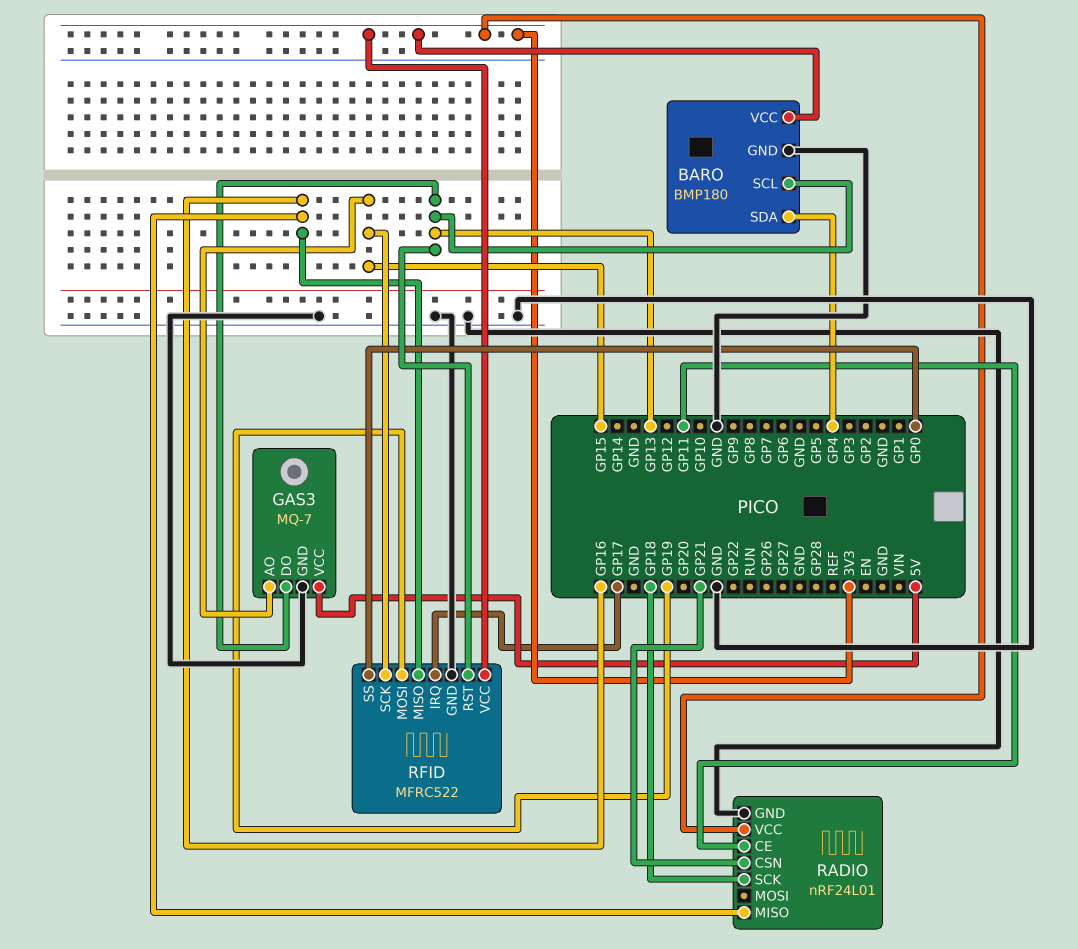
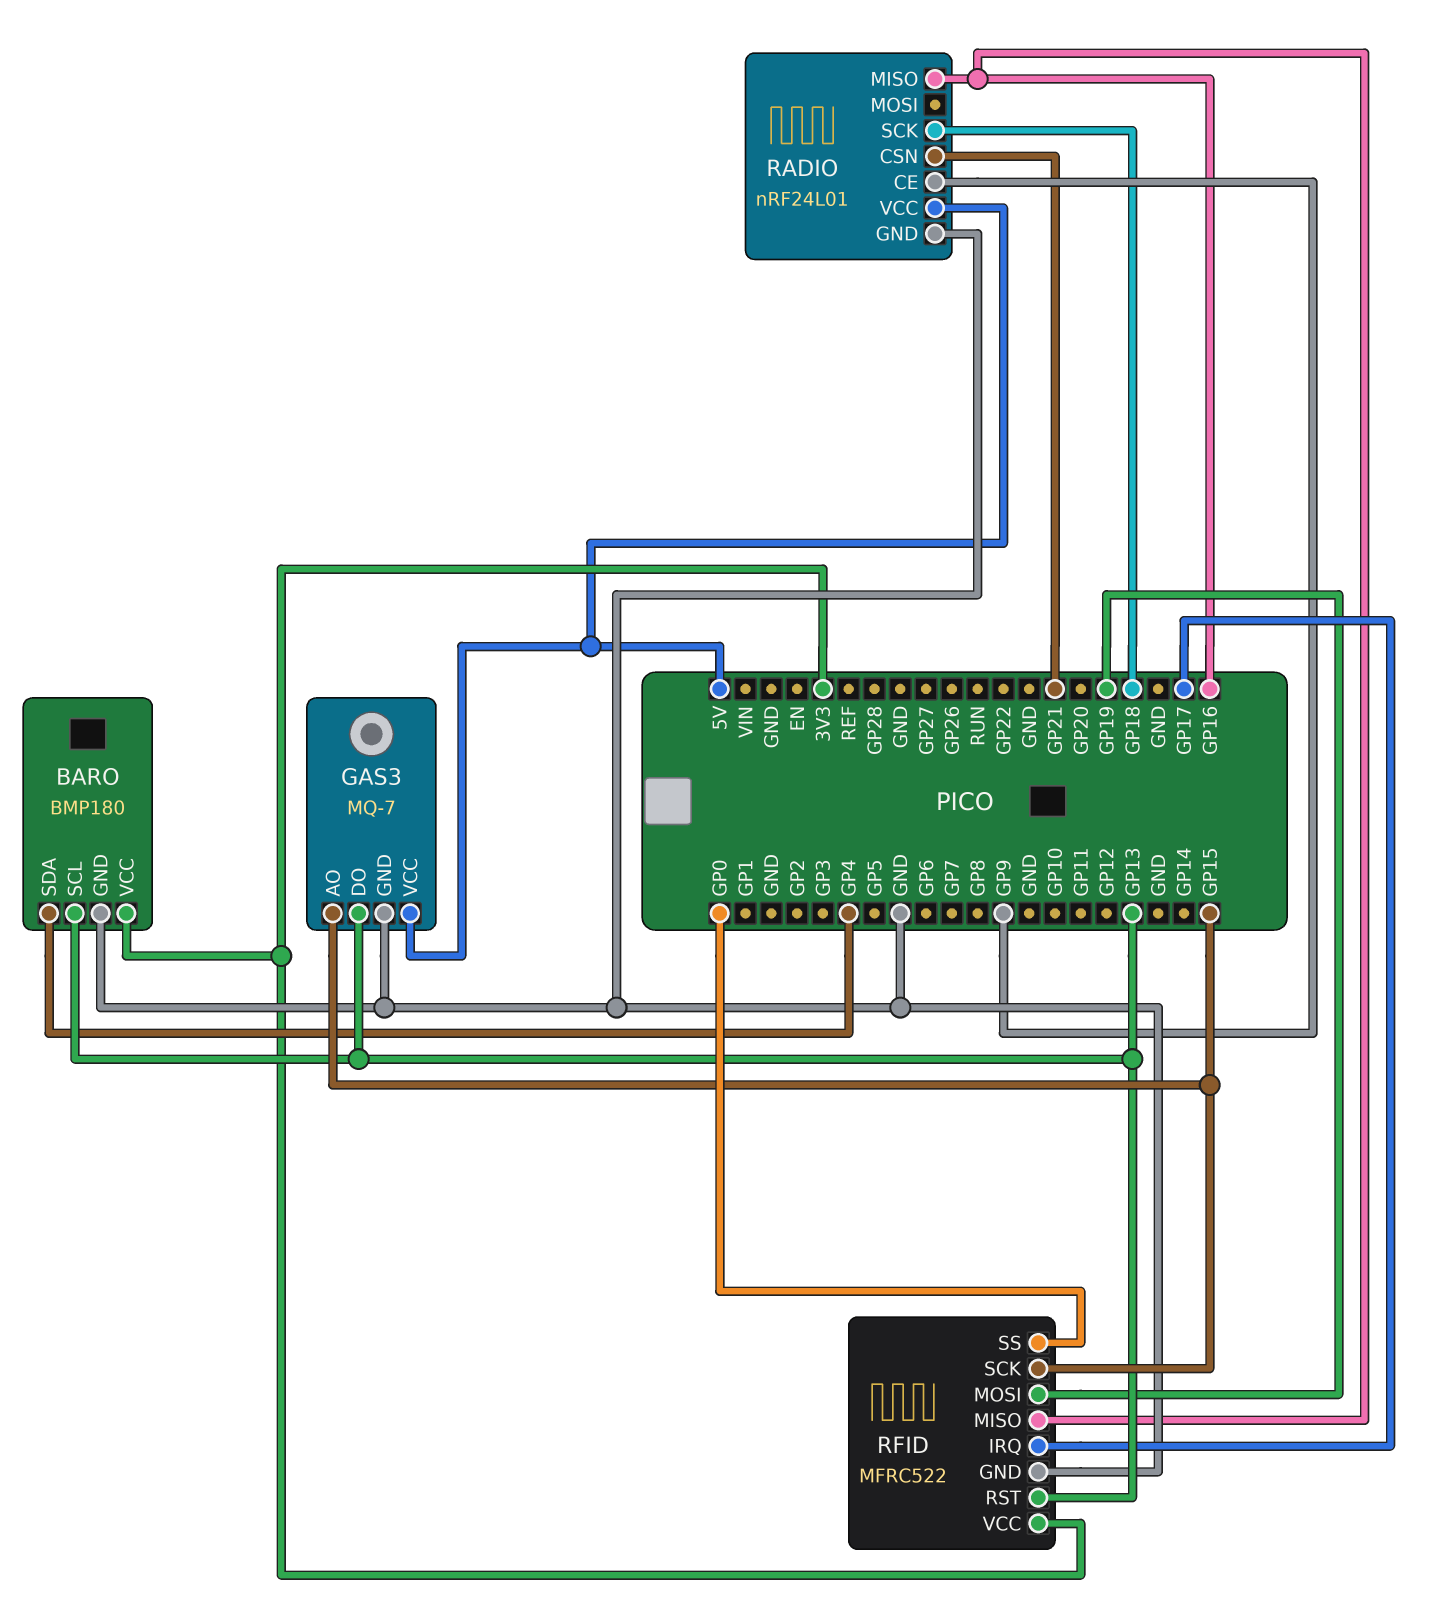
RADIO pin CE: GP11 -> GP9
RADIO pin VCC: 3V3 -> 5V

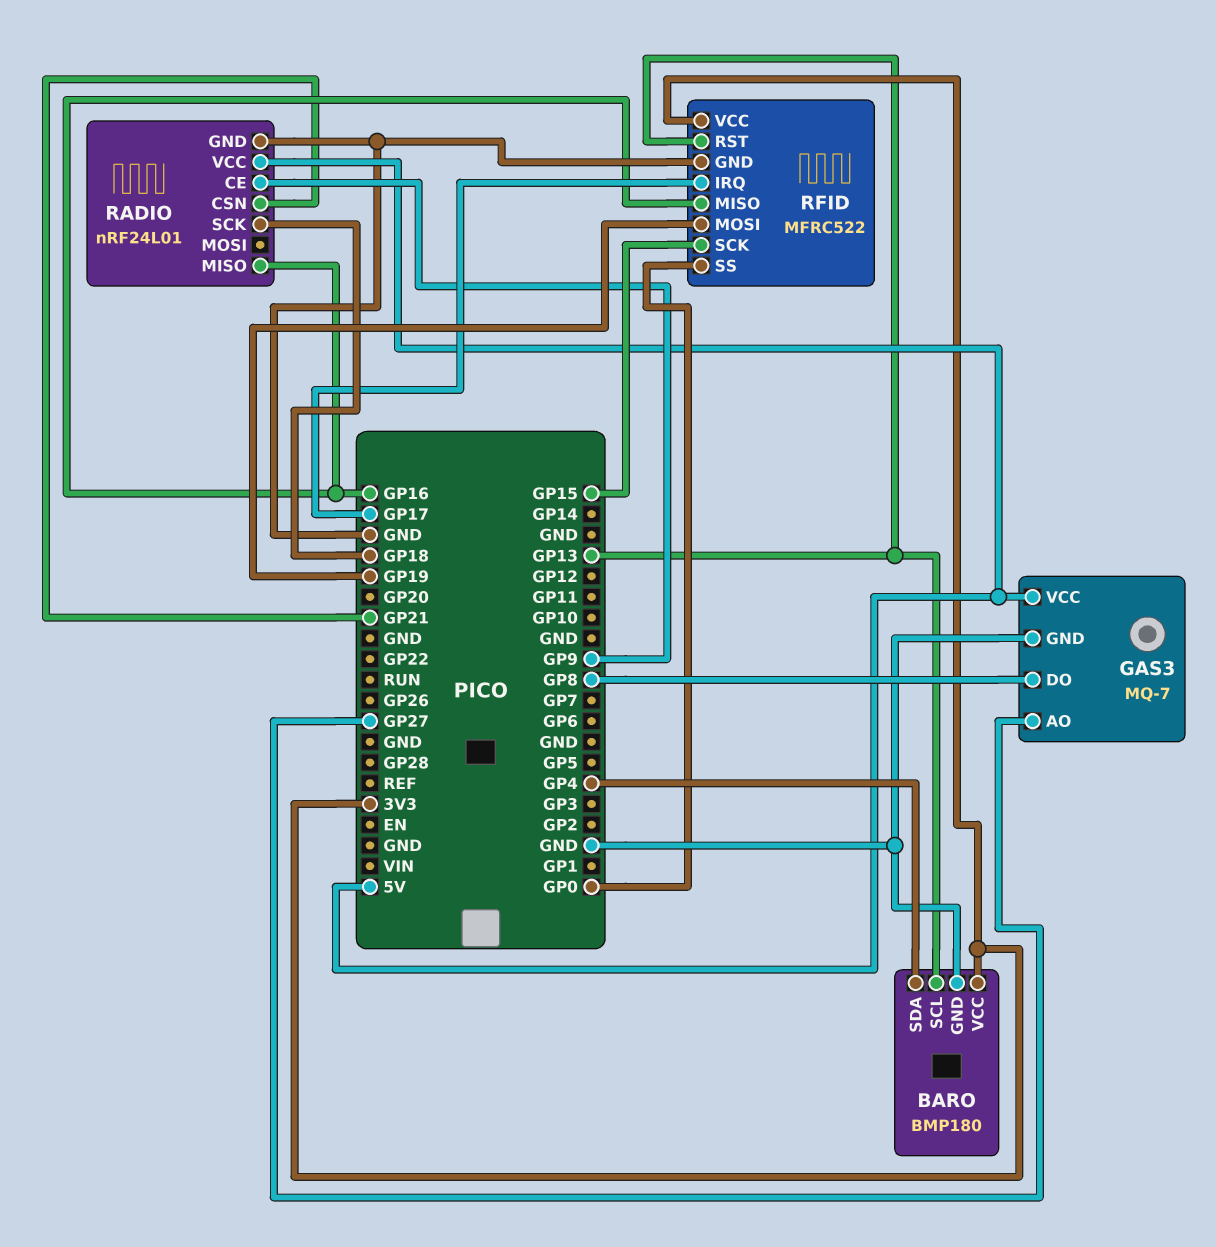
GAS3 pin AO: GP15 -> GP27
GAS3 pin DO: GP13 -> GP8

